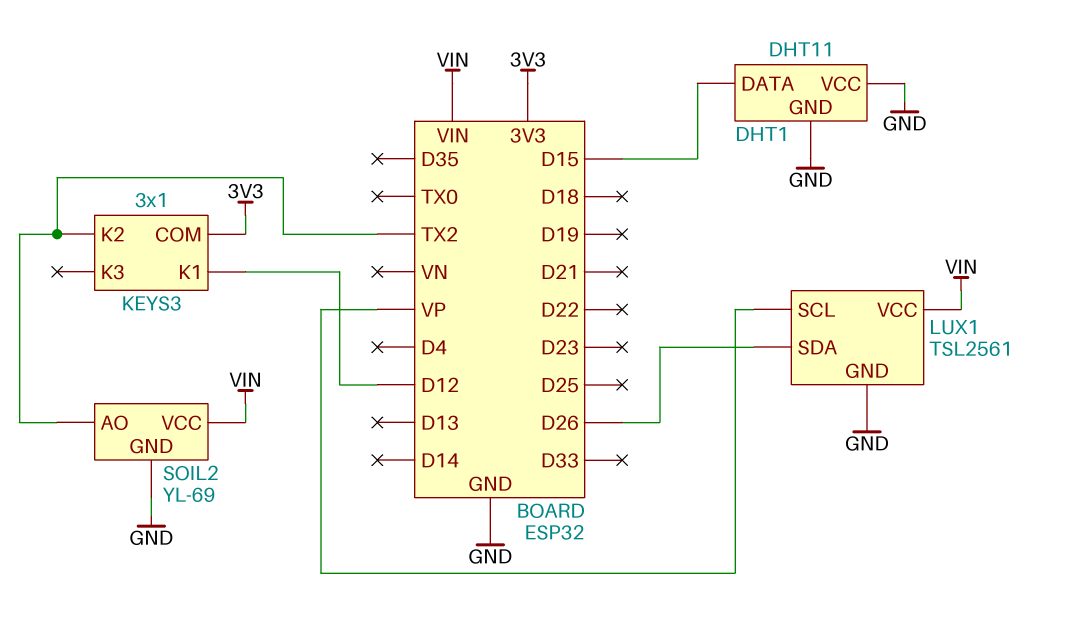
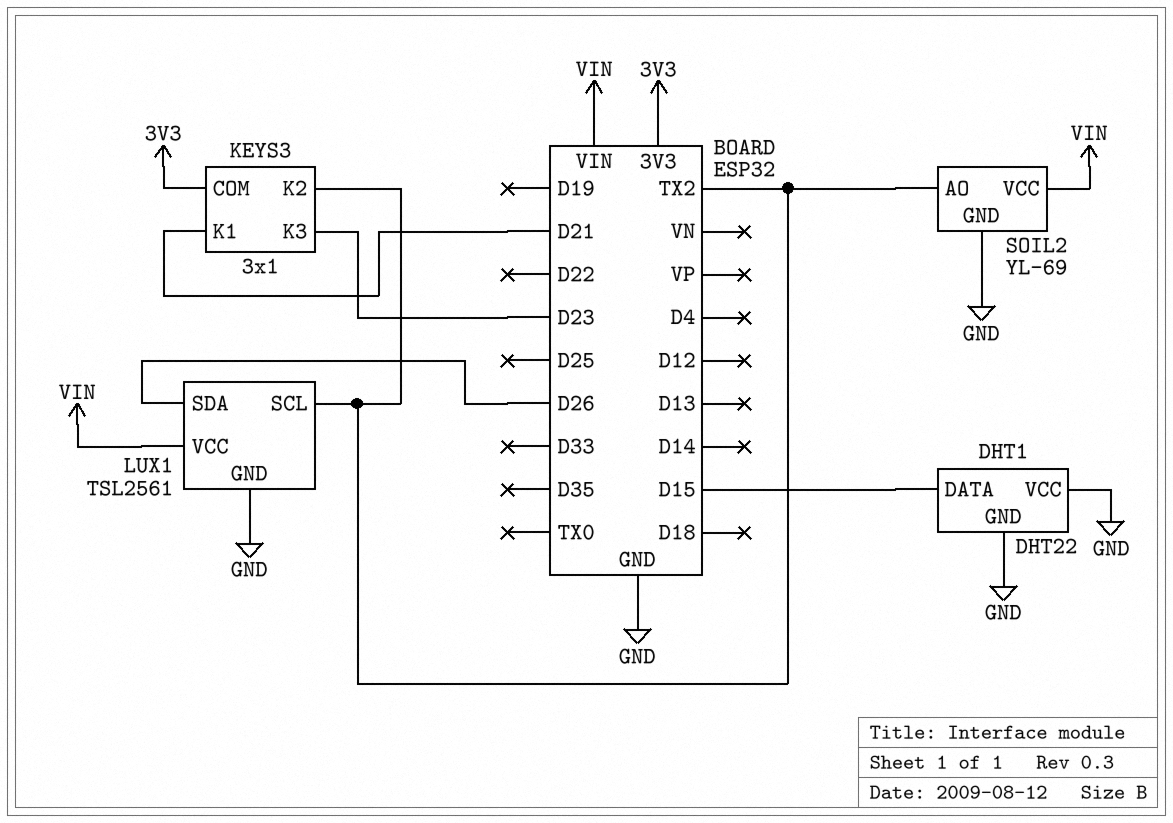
DHT1: DHT11 -> DHT22
KEYS3 pin K1: D12 -> D21
KEYS3 pin K3: none -> D23
LUX1 pin SCL: VP -> TX2

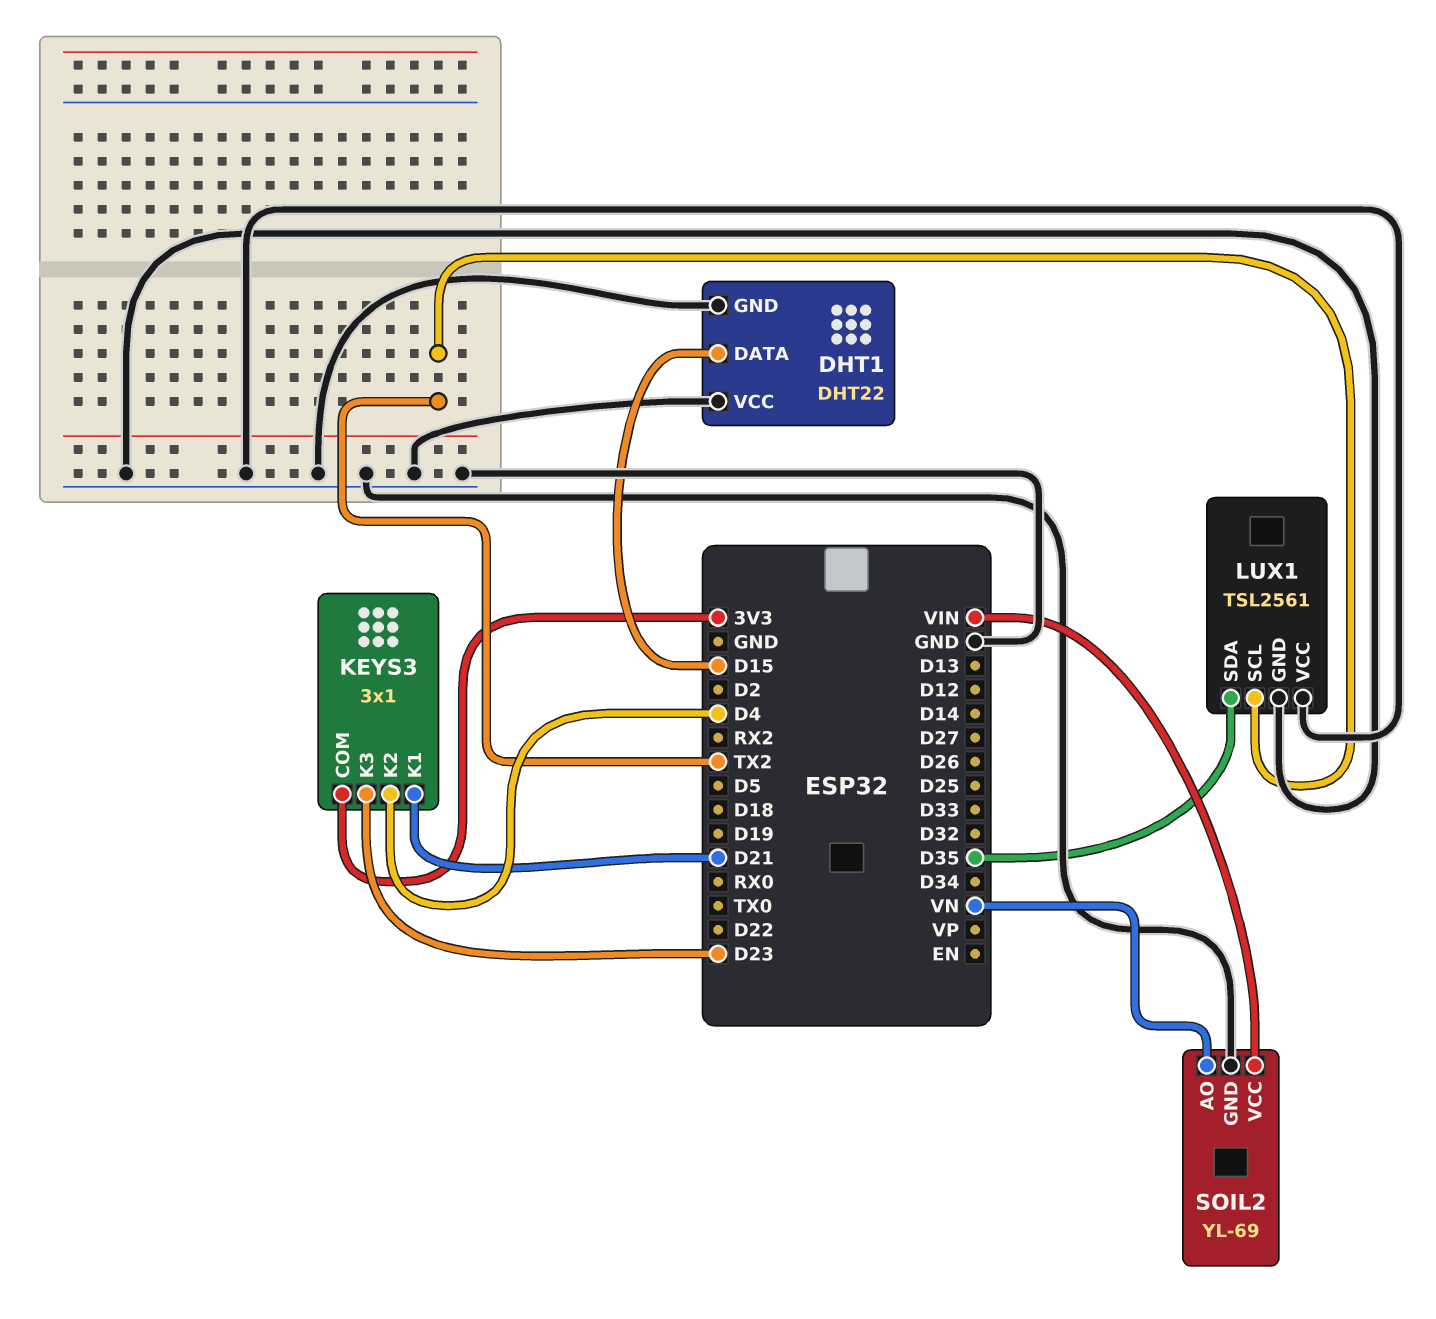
KEYS3 pin K2: TX2 -> D4
LUX1 pin SDA: D26 -> D35
LUX1 pin VCC: VIN -> GND
SOIL2 pin AO: TX2 -> VN

